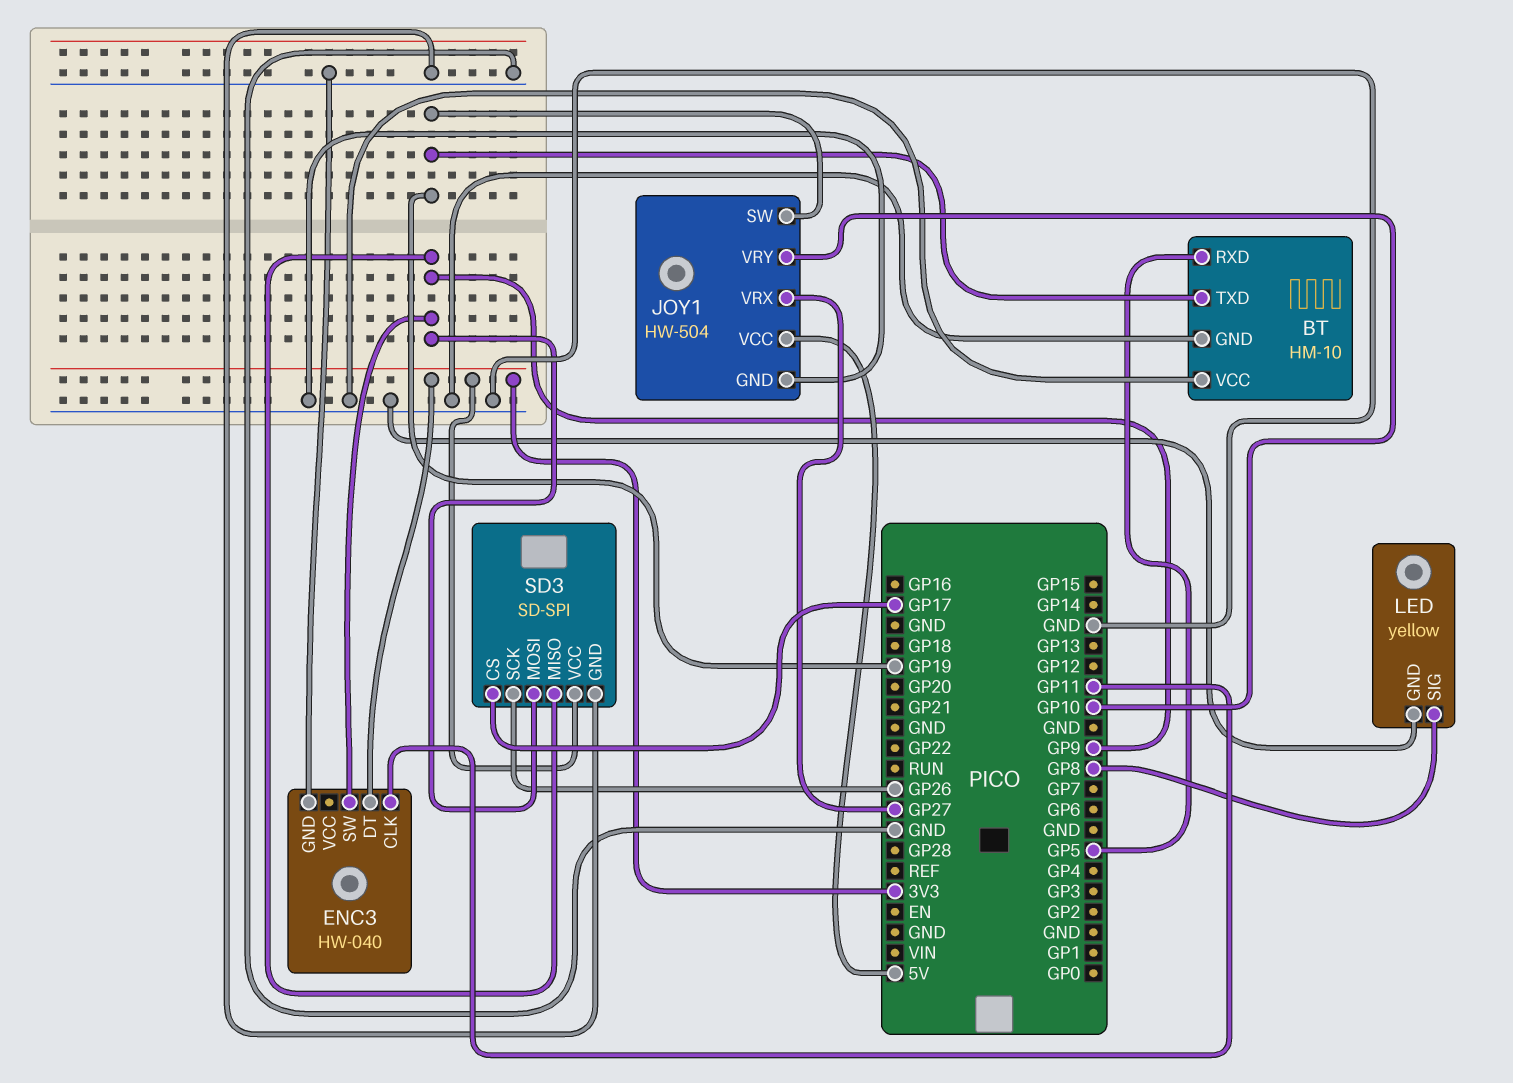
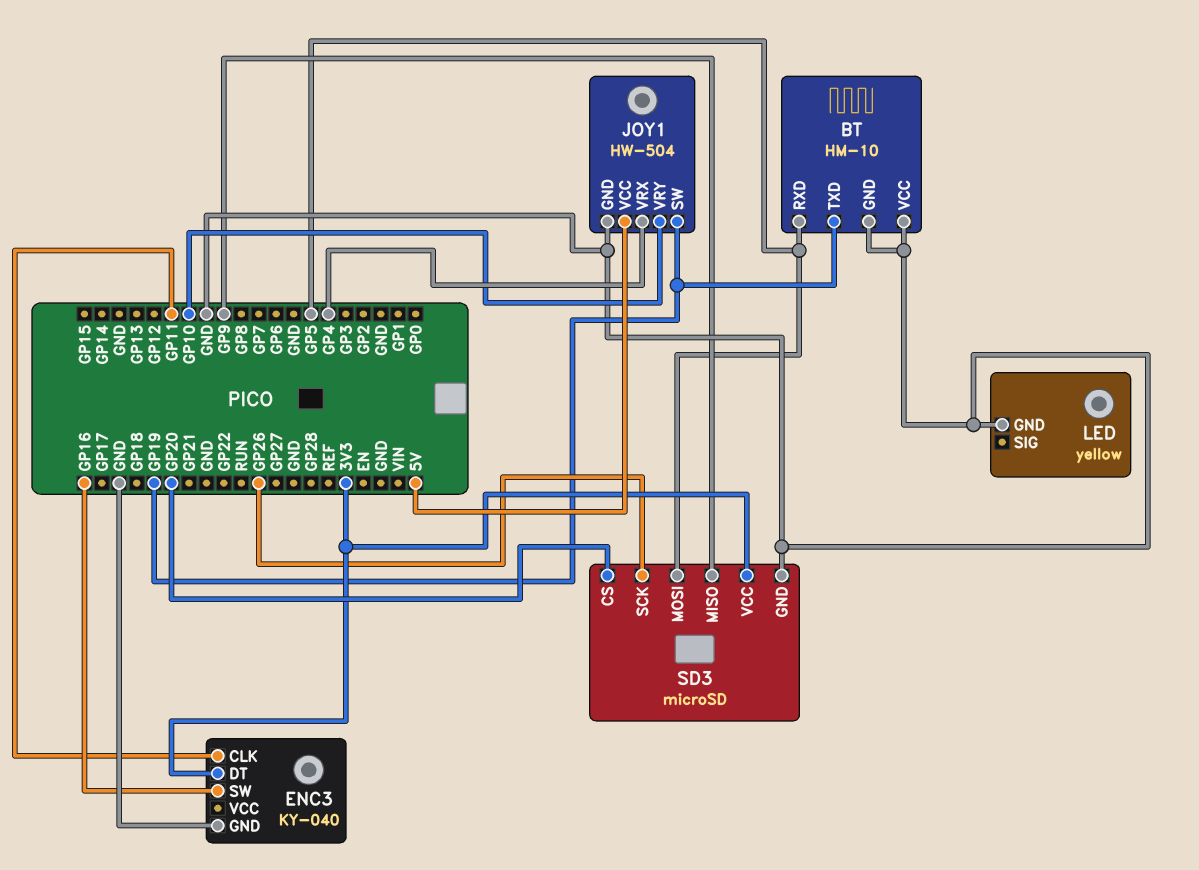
ENC3: HW-040 -> KY-040
ENC3 pin SW: GP9 -> GP16
JOY1 pin VRX: GP27 -> GP4
LED pin SIG: GP8 -> none
SD3: SD-SPI -> microSD
SD3 pin CS: GP17 -> GP20
SD3 pin MOSI: GP9 -> GP5

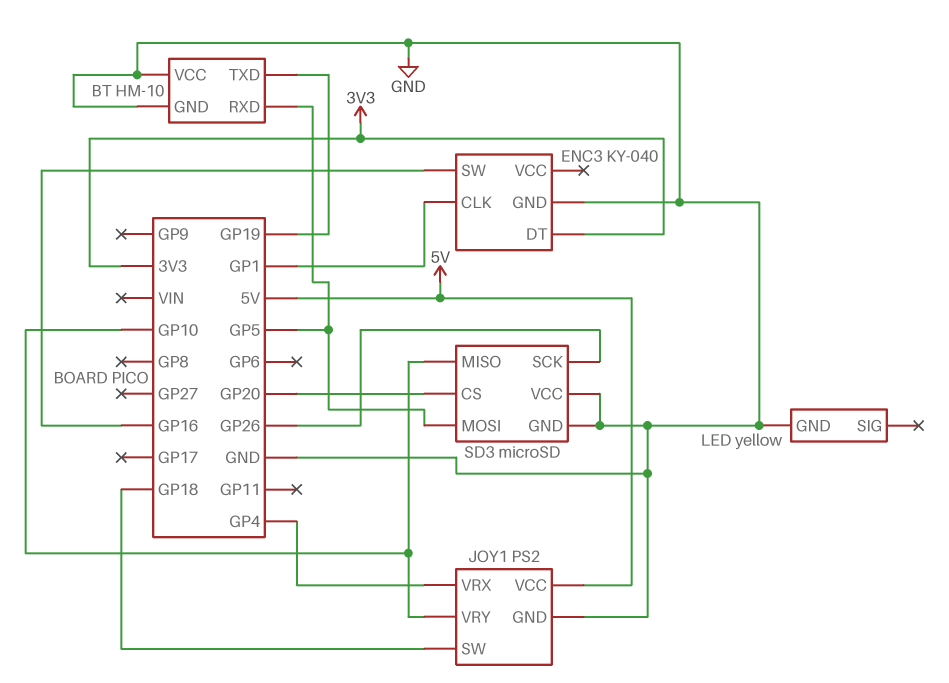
ENC3 pin CLK: GP11 -> GP1
JOY1: HW-504 -> PS2
JOY1 pin SW: GP19 -> GP18
SD3 pin MISO: GP9 -> GP10
SD3 pin VCC: 3V3 -> GND

